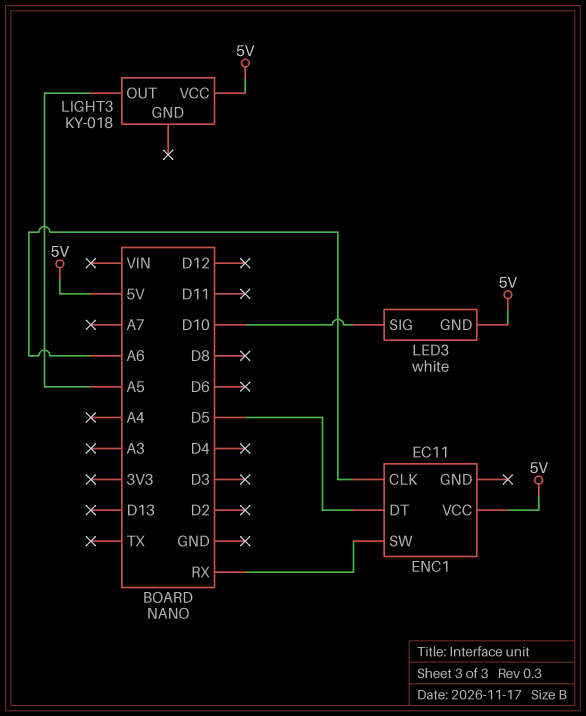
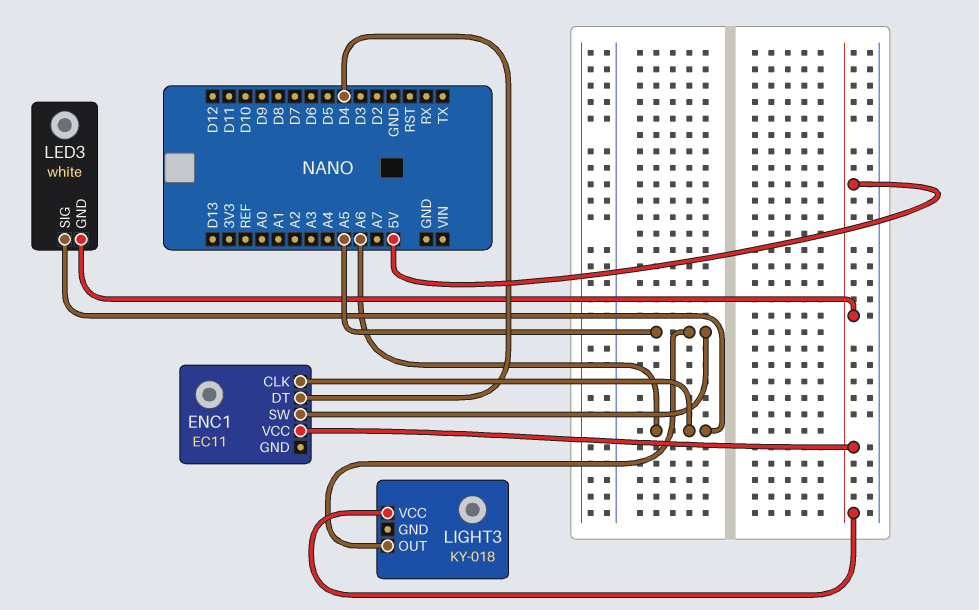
ENC1 pin DT: D5 -> D4
ENC1 pin SW: RX -> A5
LED3 pin SIG: D10 -> A6

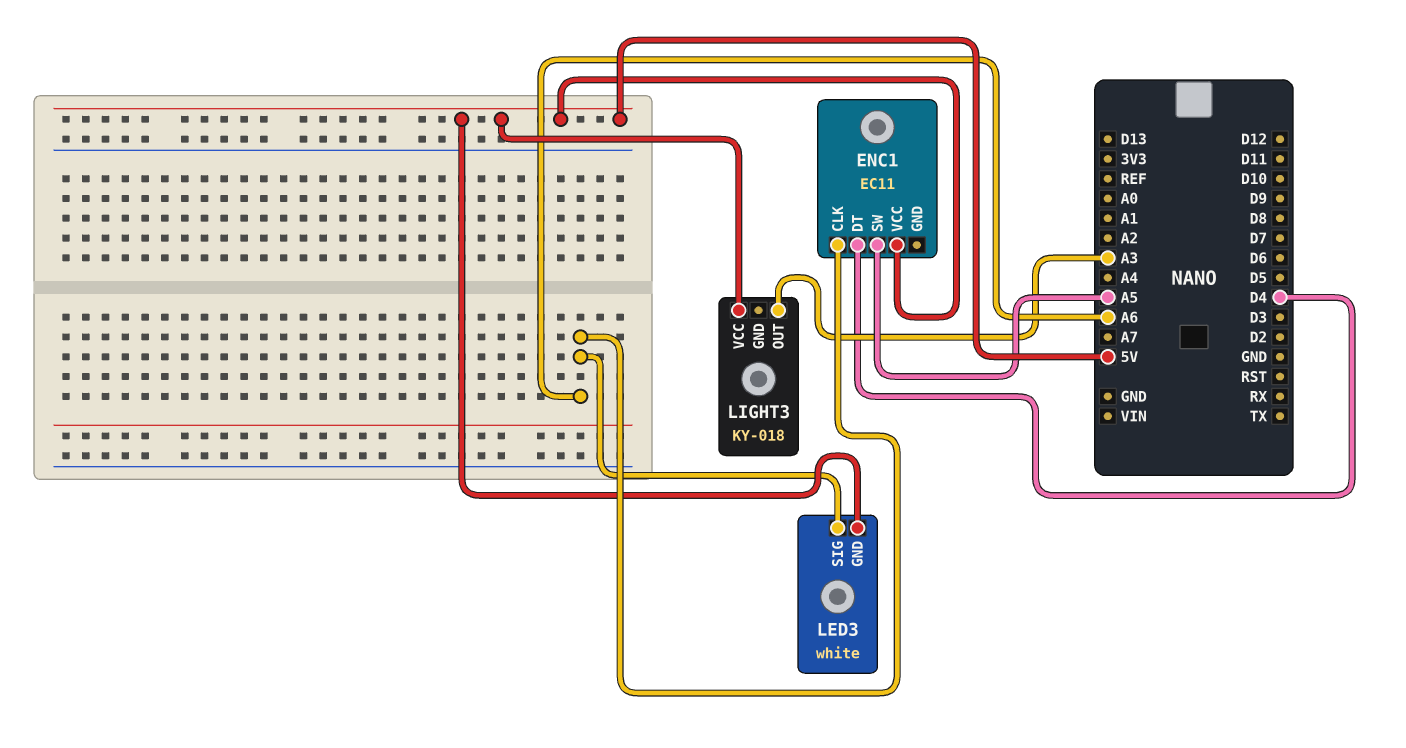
LIGHT3 pin OUT: A5 -> A3

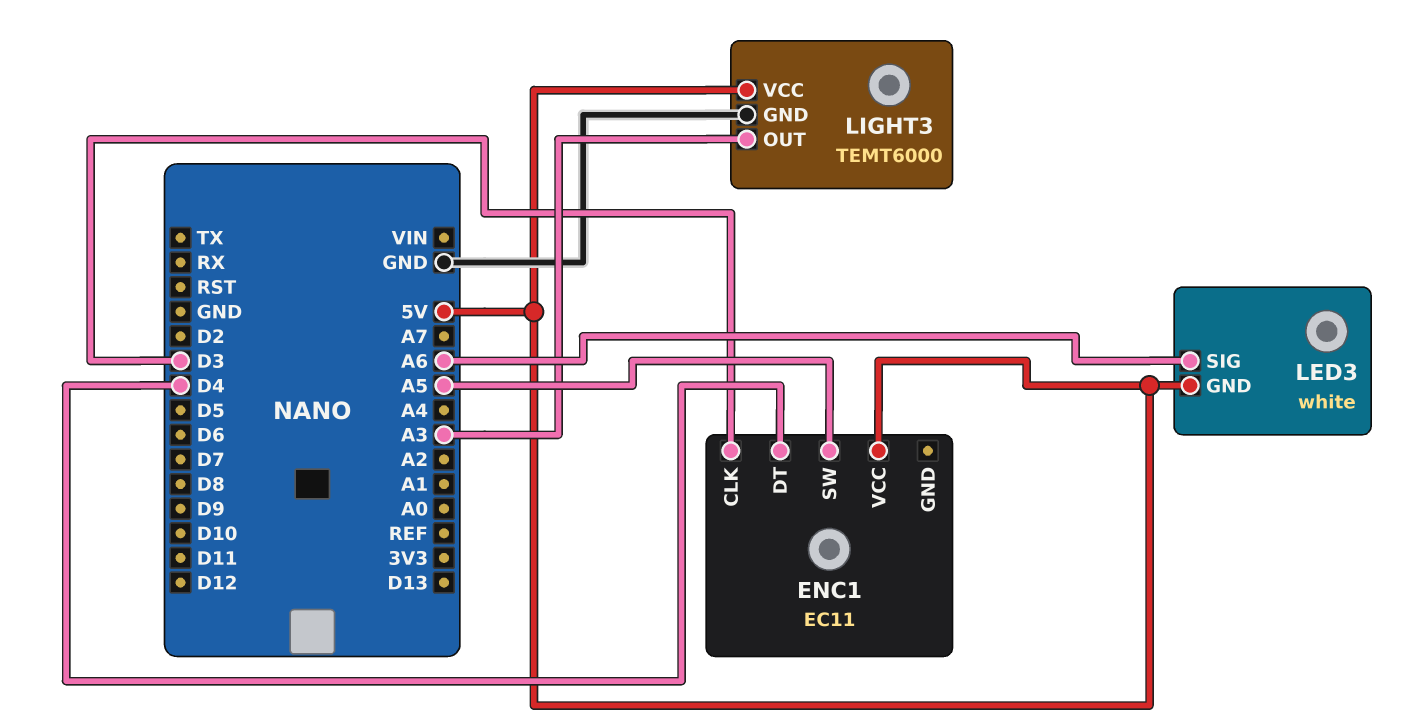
ENC1 pin CLK: A6 -> D3
LIGHT3: KY-018 -> TEMT6000
LIGHT3 pin GND: none -> GND

